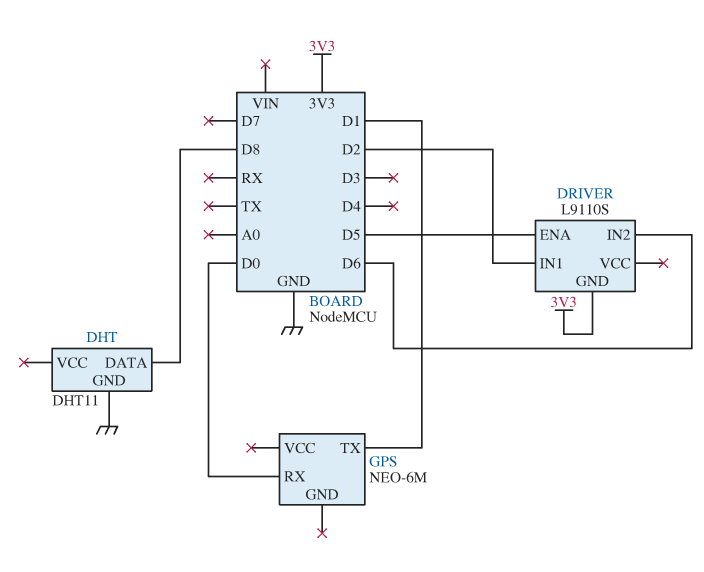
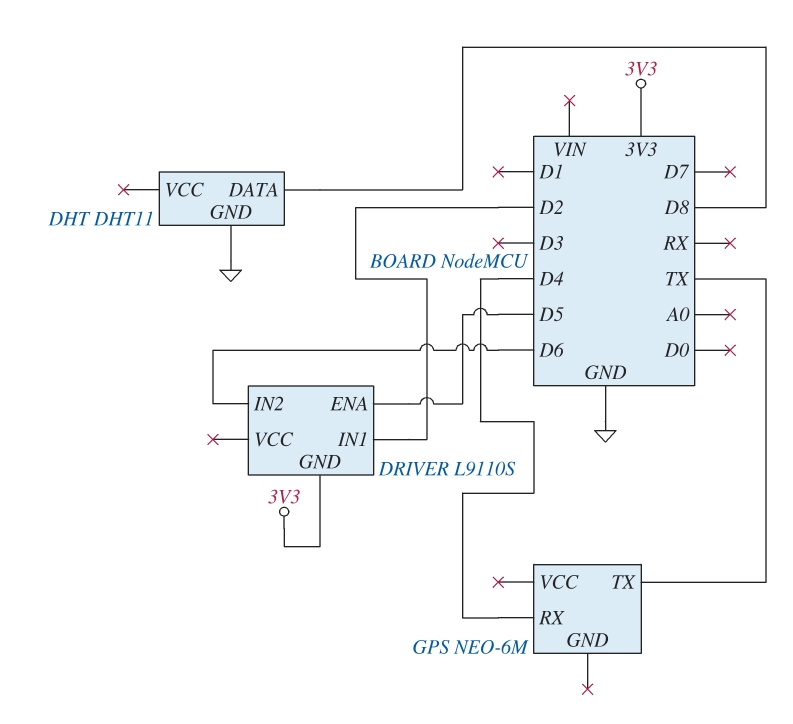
GPS pin RX: D0 -> D4
GPS pin TX: D1 -> TX

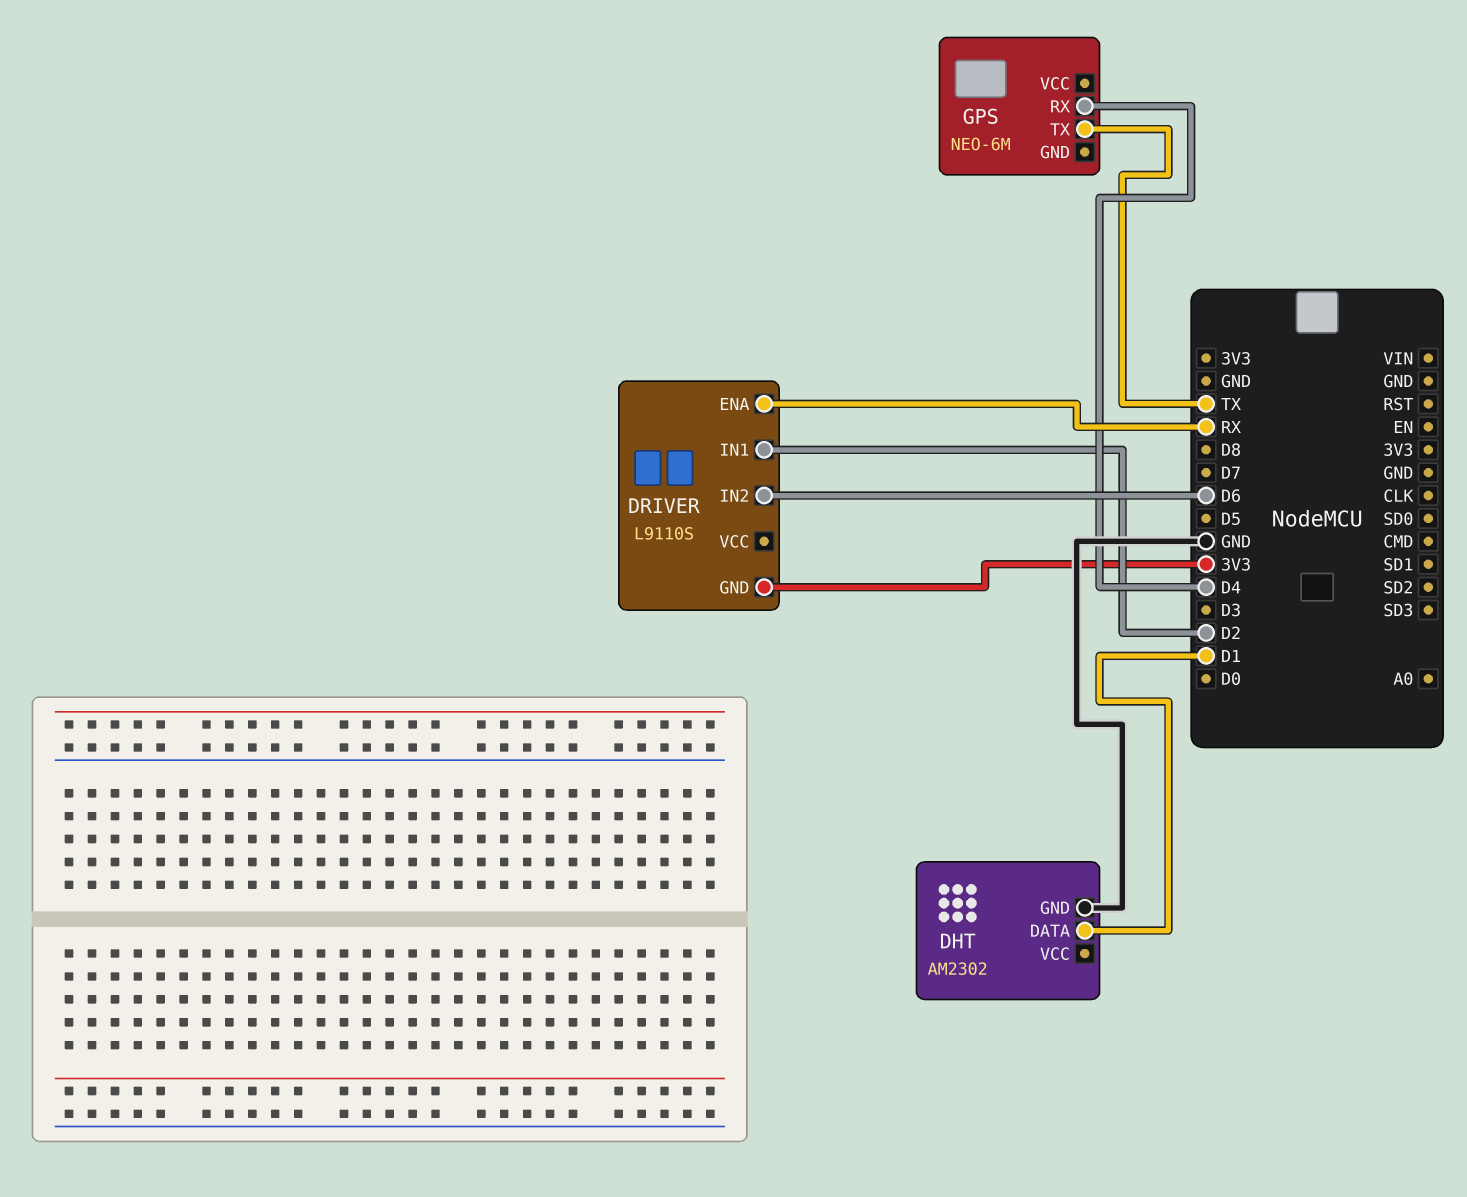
DHT: DHT11 -> AM2302
DHT pin DATA: D8 -> D1
DRIVER pin ENA: D5 -> RX

